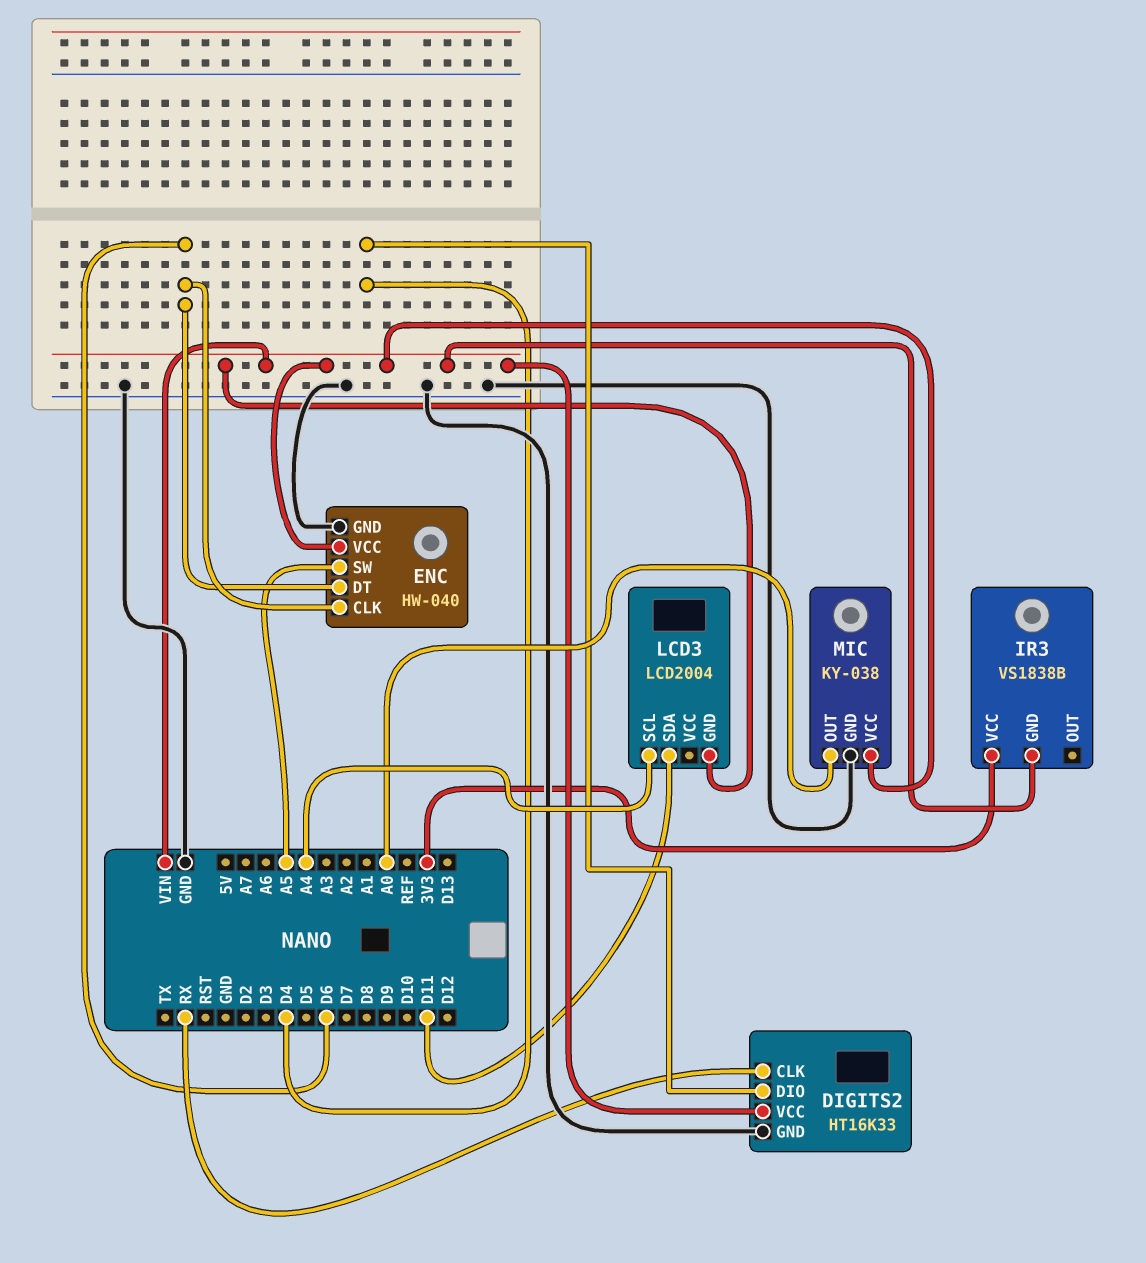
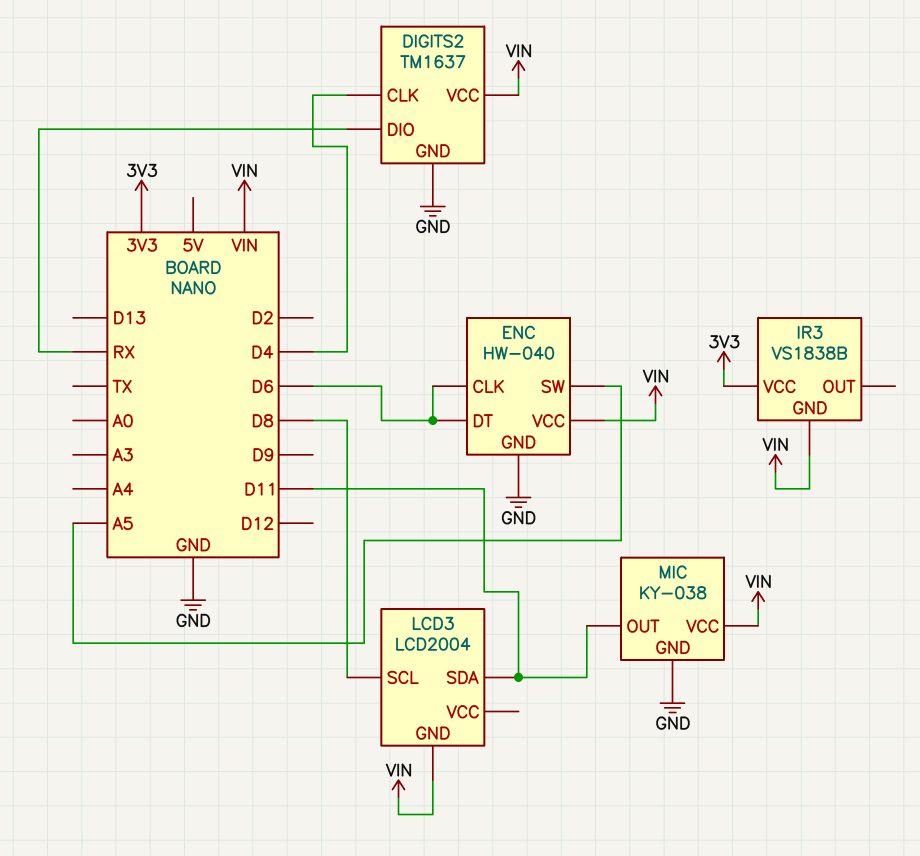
DIGITS2: HT16K33 -> TM1637
DIGITS2 pin CLK: RX -> D4
DIGITS2 pin DIO: D4 -> RX
LCD3 pin SCL: A4 -> D8
MIC pin OUT: A0 -> D11

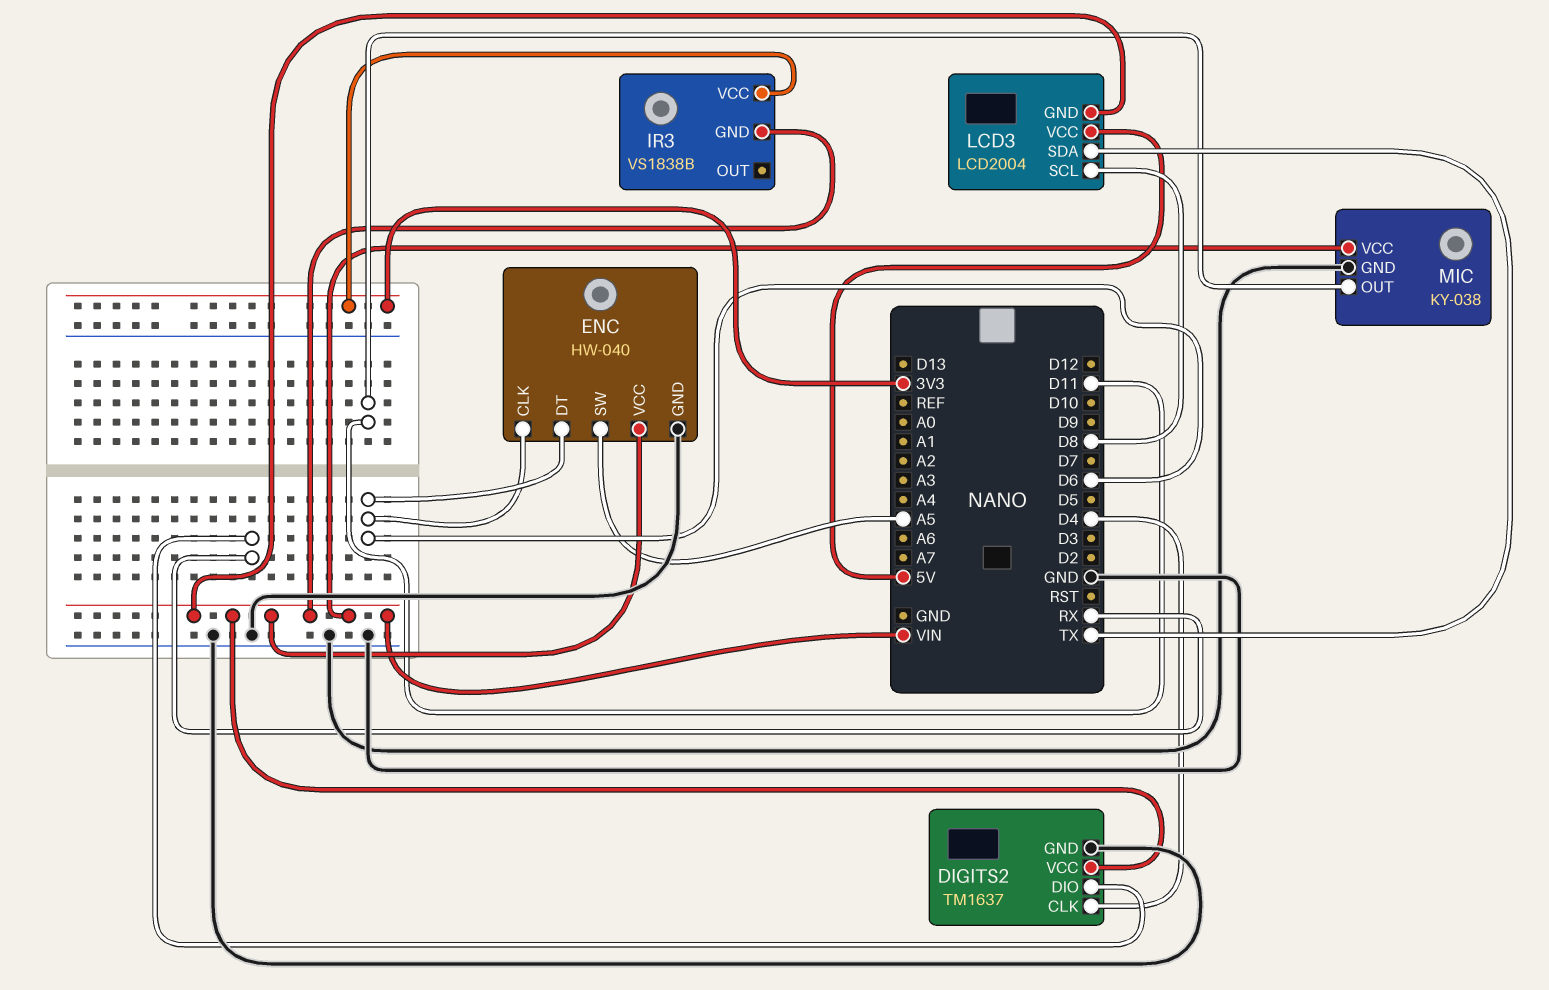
LCD3 pin SDA: D11 -> TX
LCD3 pin VCC: none -> 5V

